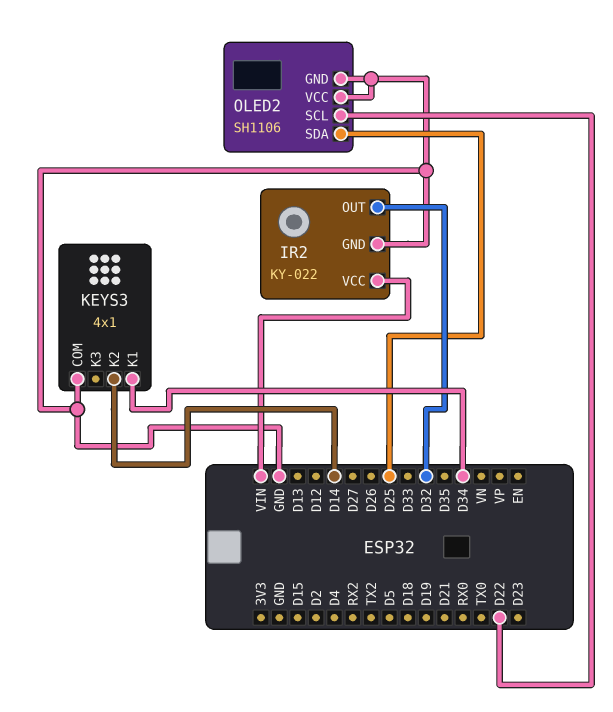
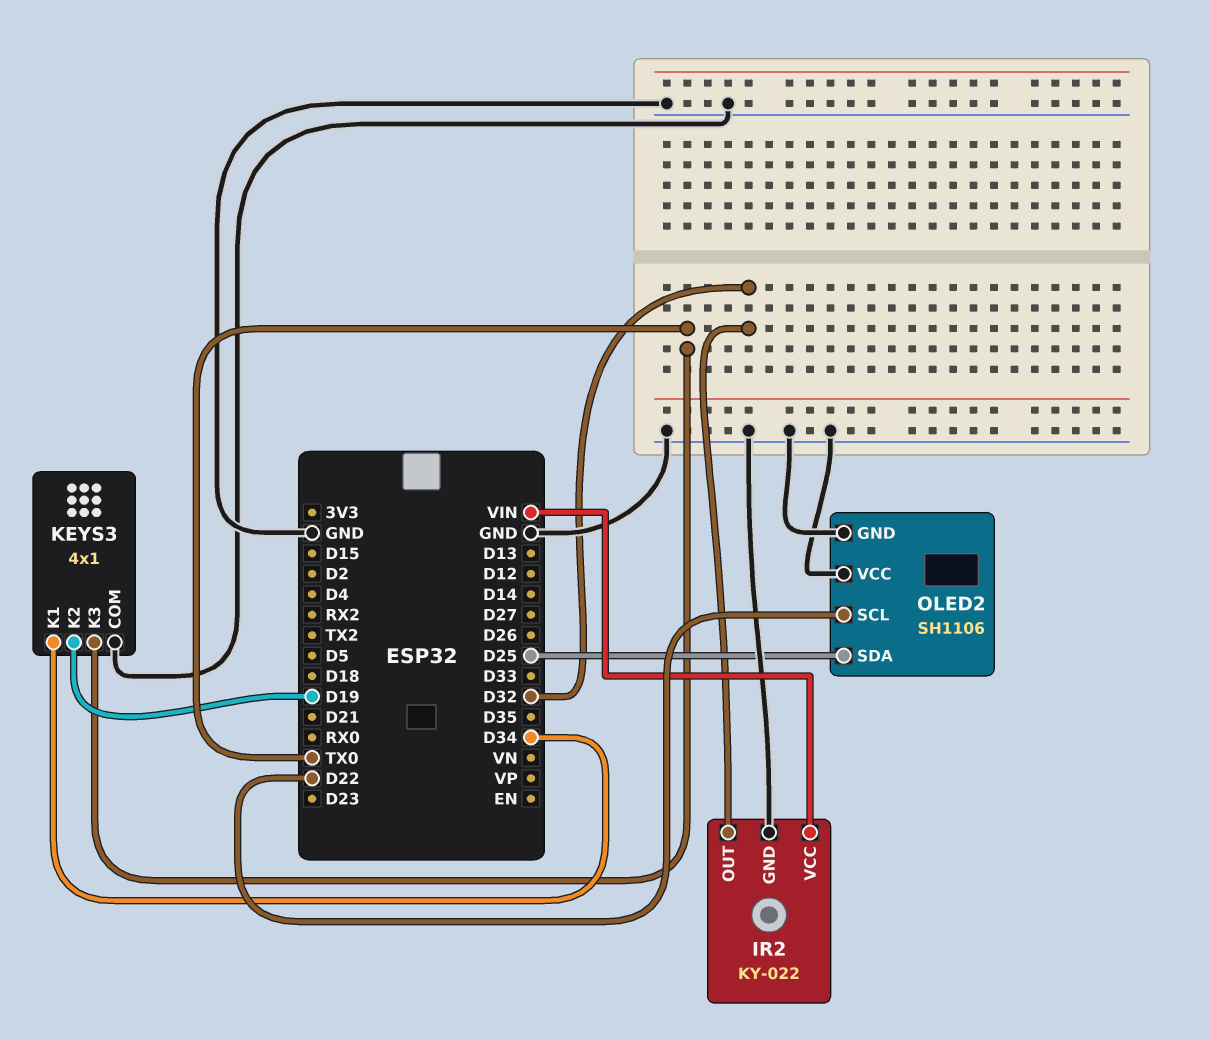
KEYS3 pin K2: D14 -> D19
KEYS3 pin K3: none -> TX0

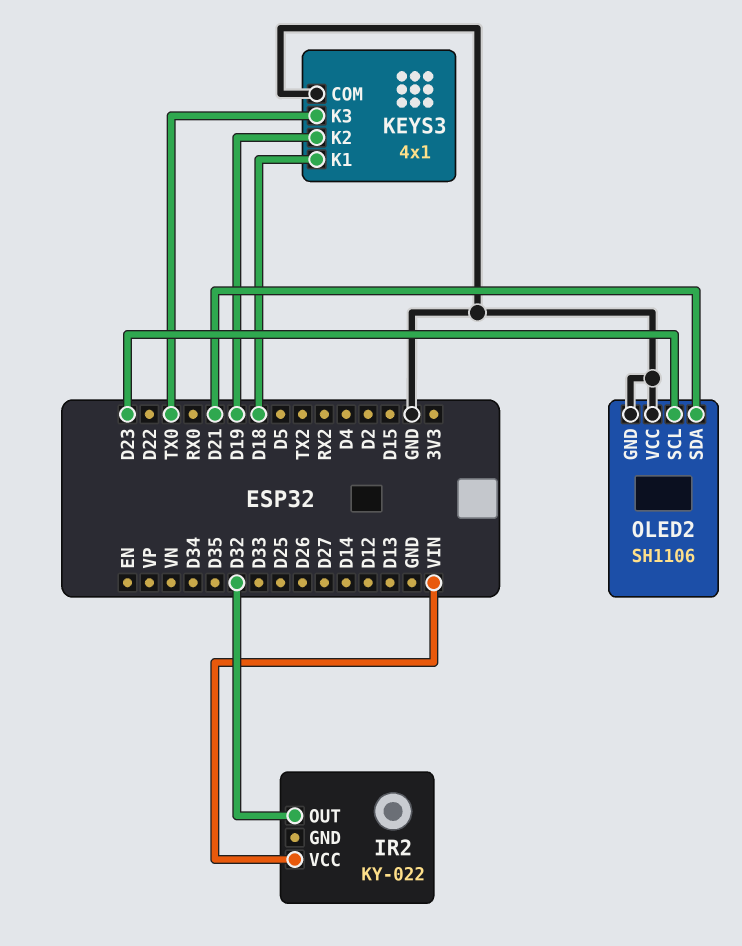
IR2 pin GND: GND -> none
KEYS3 pin K1: D34 -> D18
OLED2 pin SCL: D22 -> D23
OLED2 pin SDA: D25 -> D21

